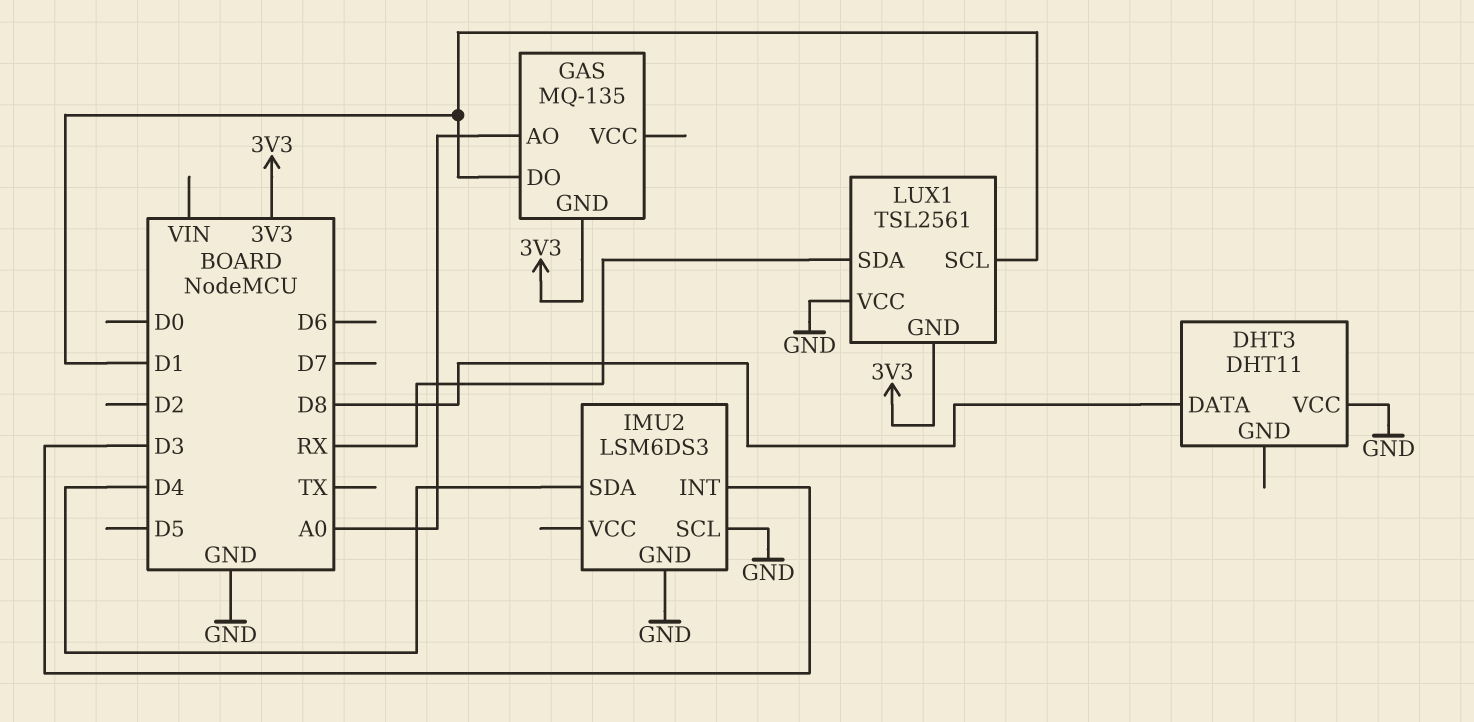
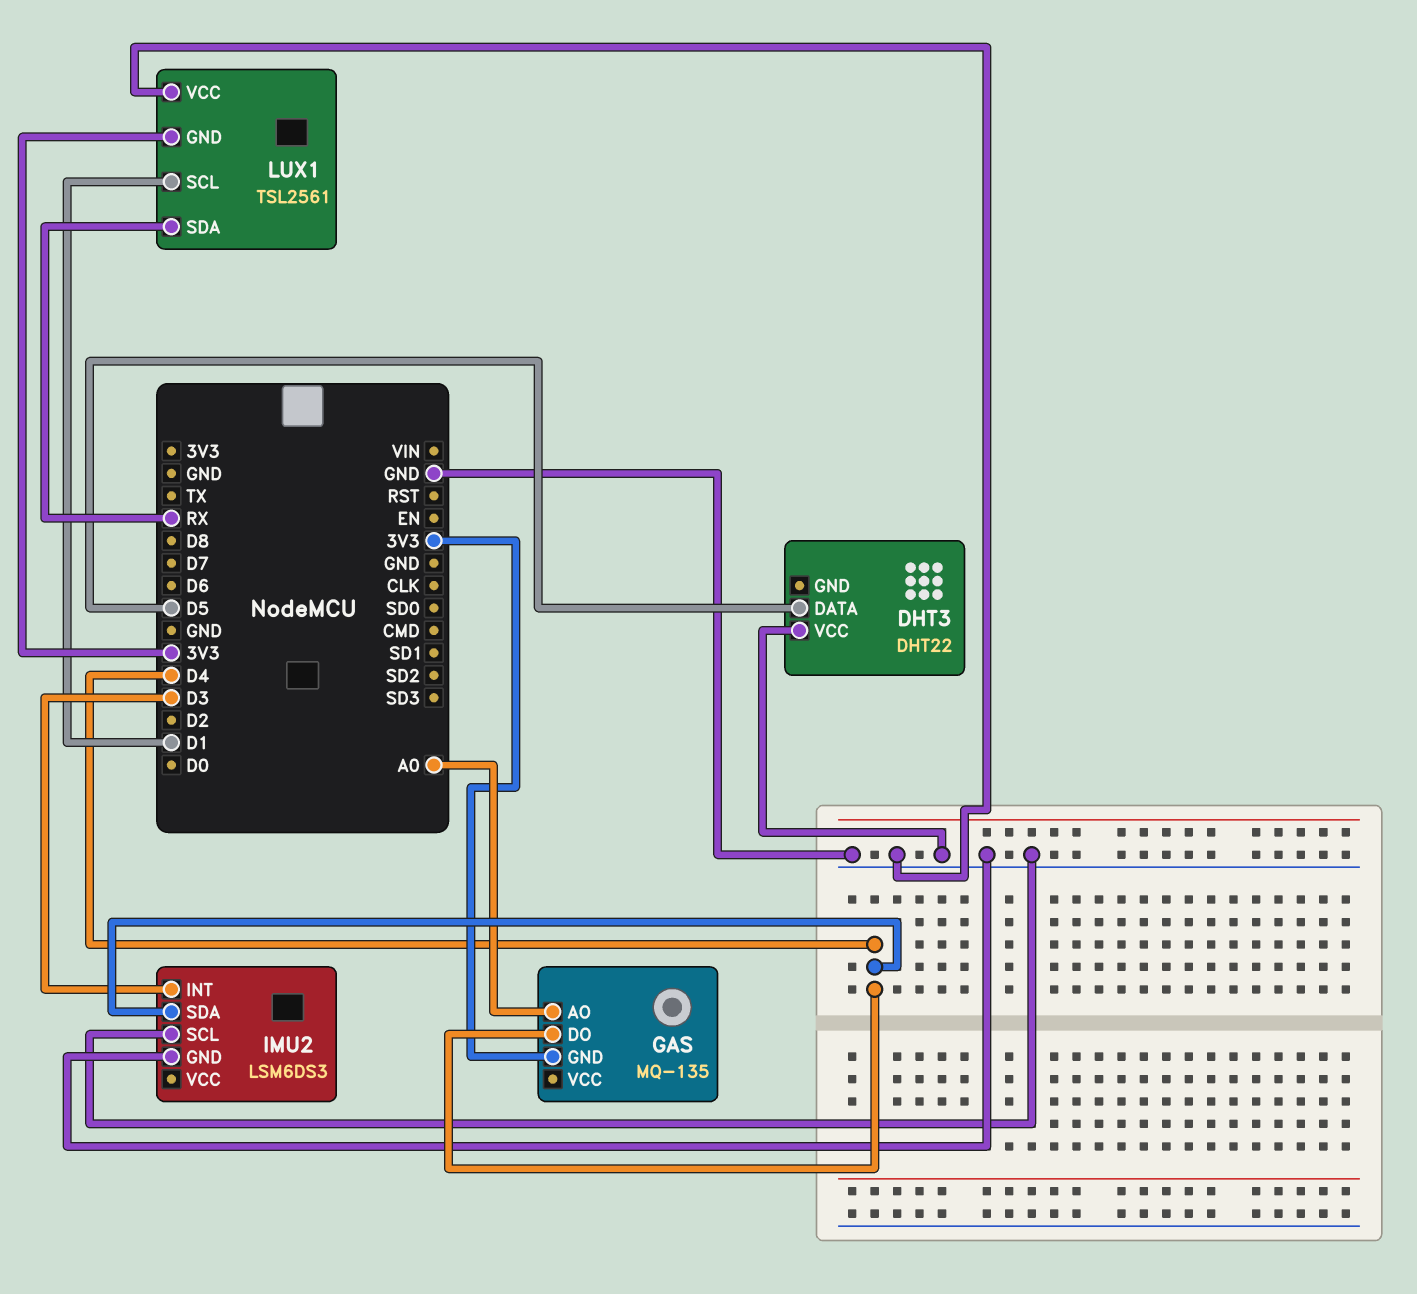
DHT3: DHT11 -> DHT22
DHT3 pin DATA: D8 -> D5
GAS pin DO: D1 -> D4

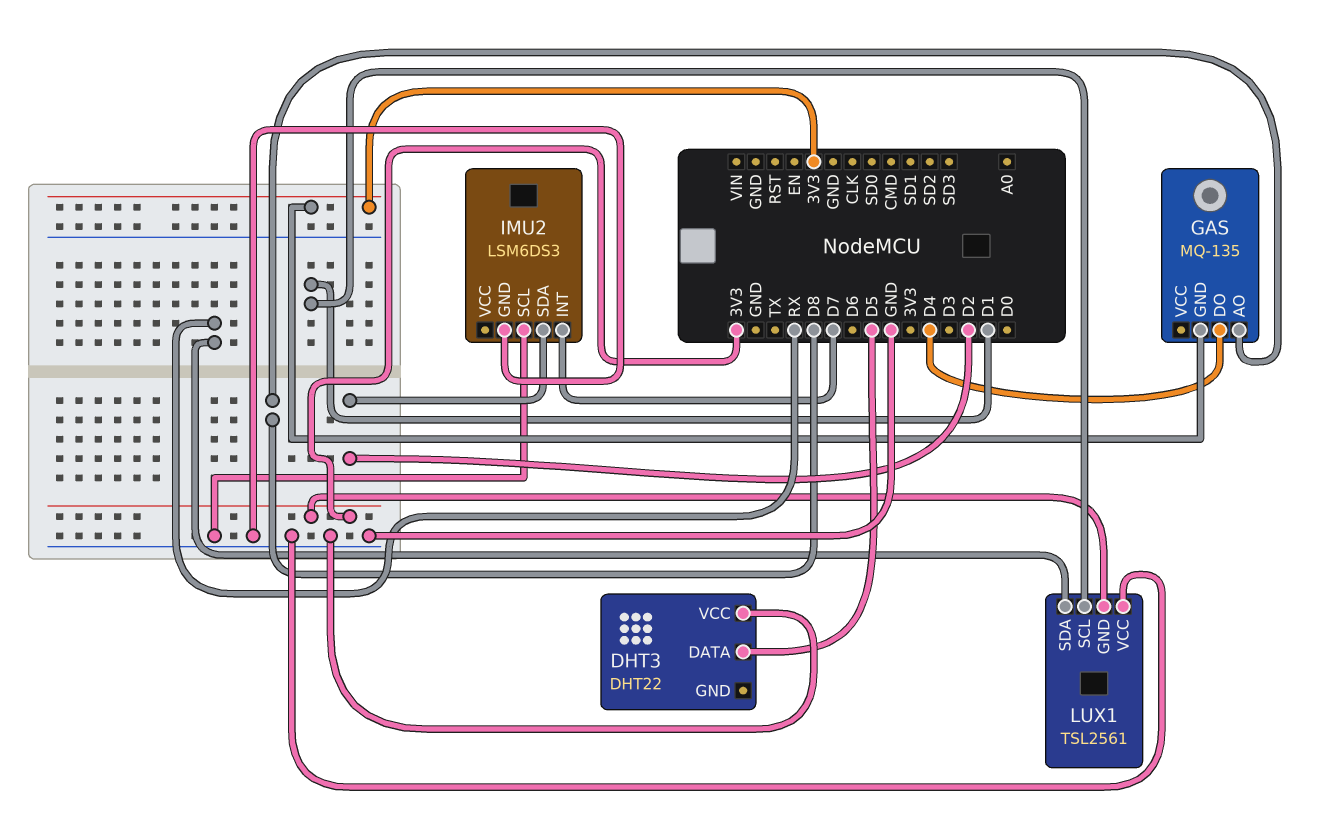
GAS pin AO: A0 -> D8
IMU2 pin INT: D3 -> D7
IMU2 pin SDA: D4 -> D2

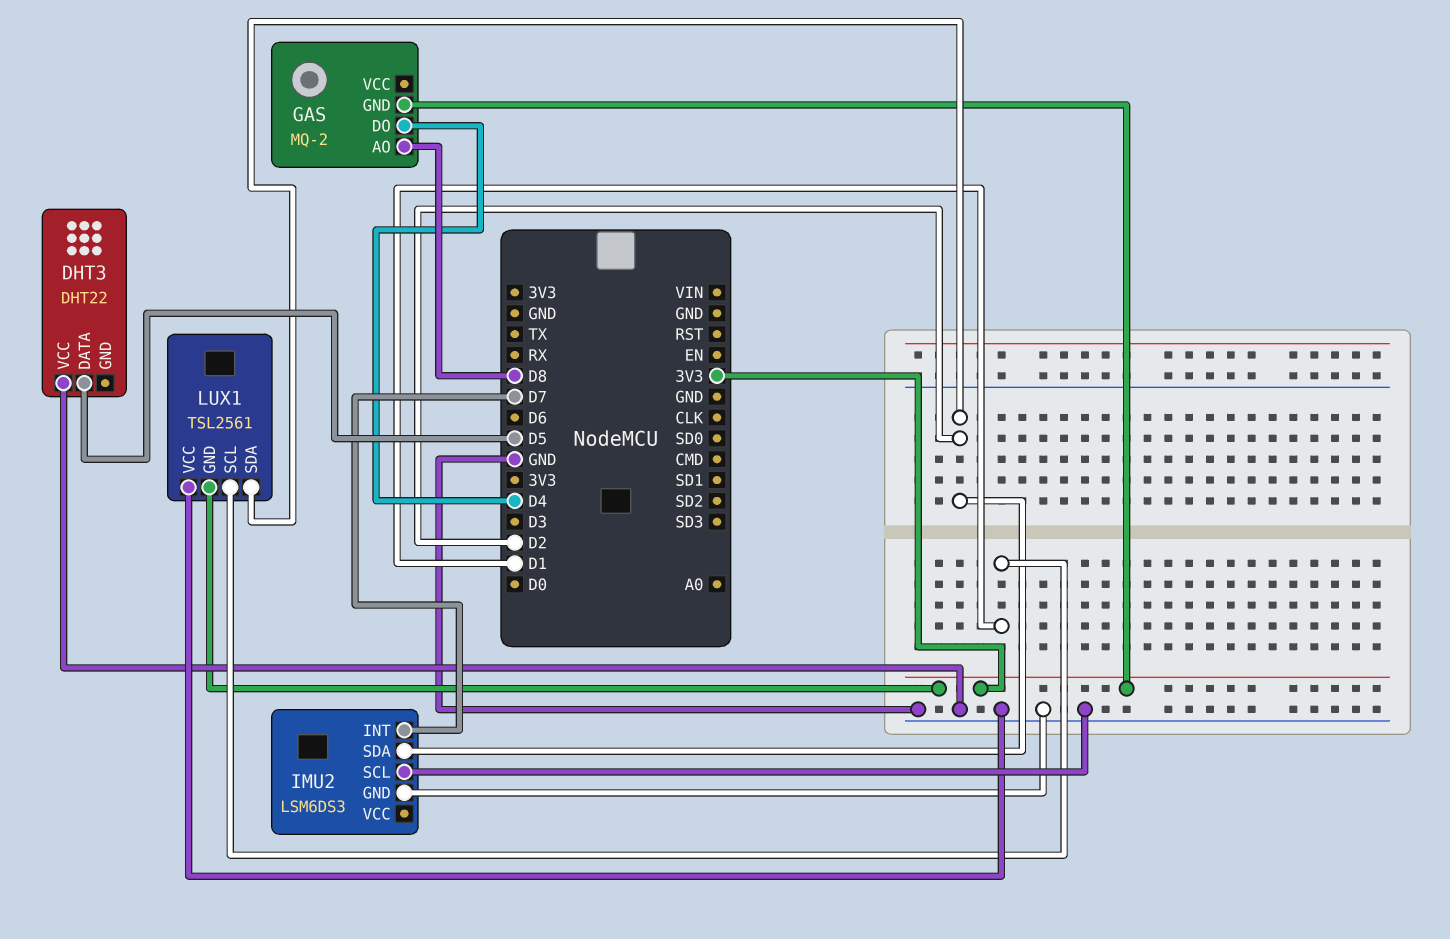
GAS: MQ-135 -> MQ-2
LUX1 pin SDA: RX -> D2

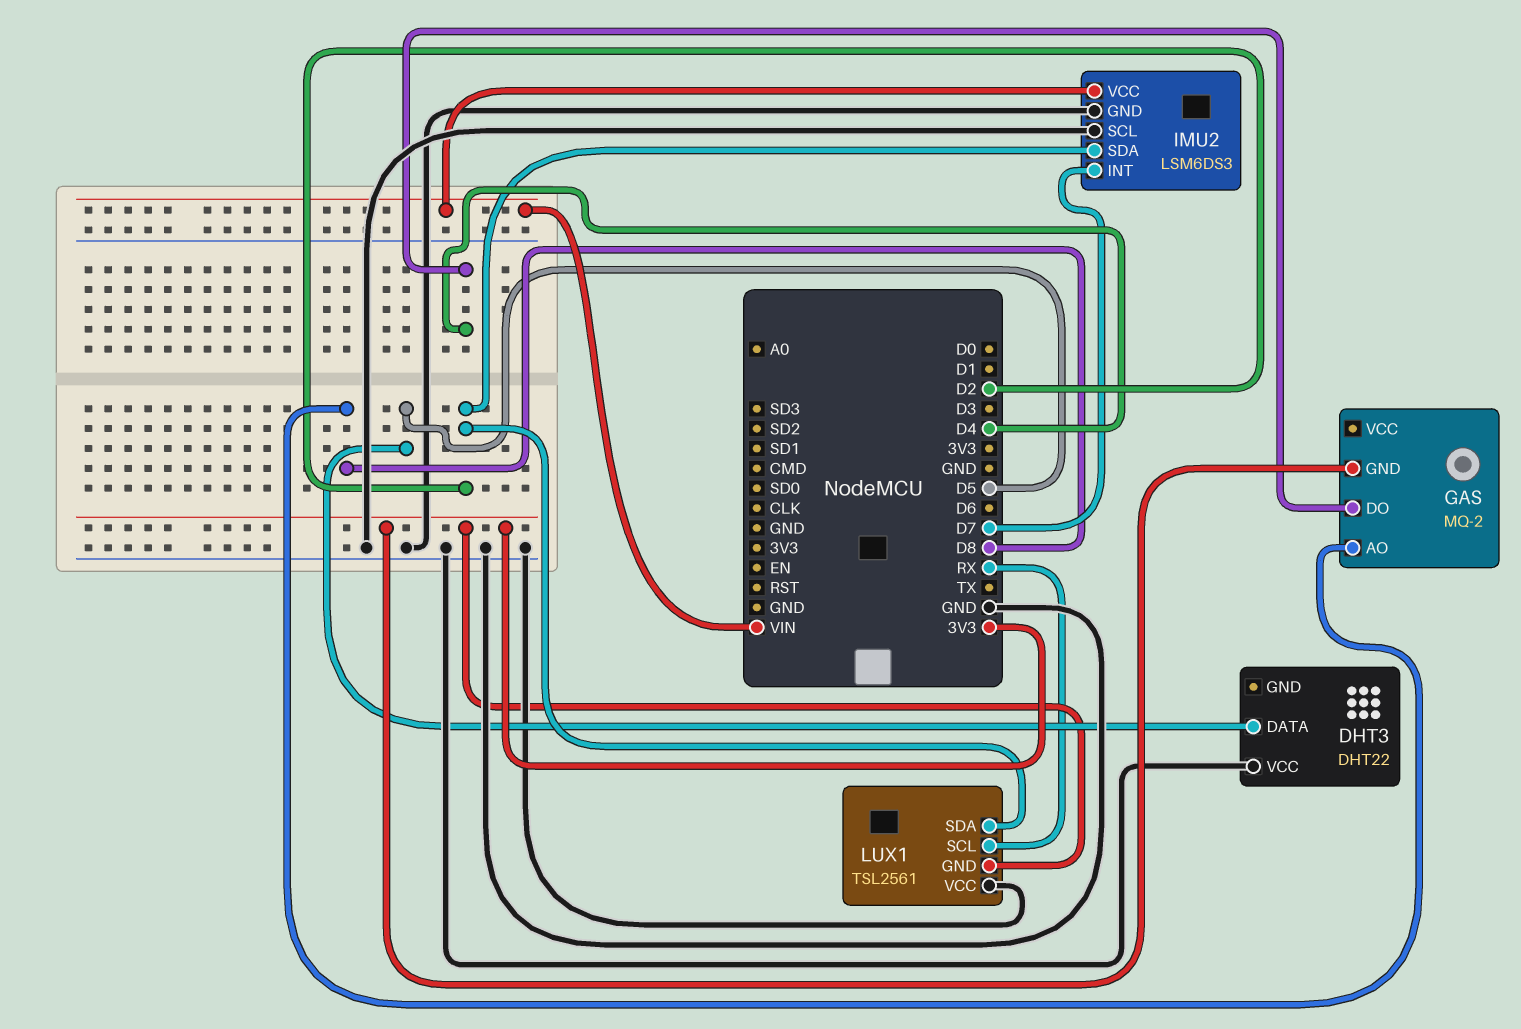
IMU2 pin VCC: none -> VIN
LUX1 pin SCL: D1 -> RX

